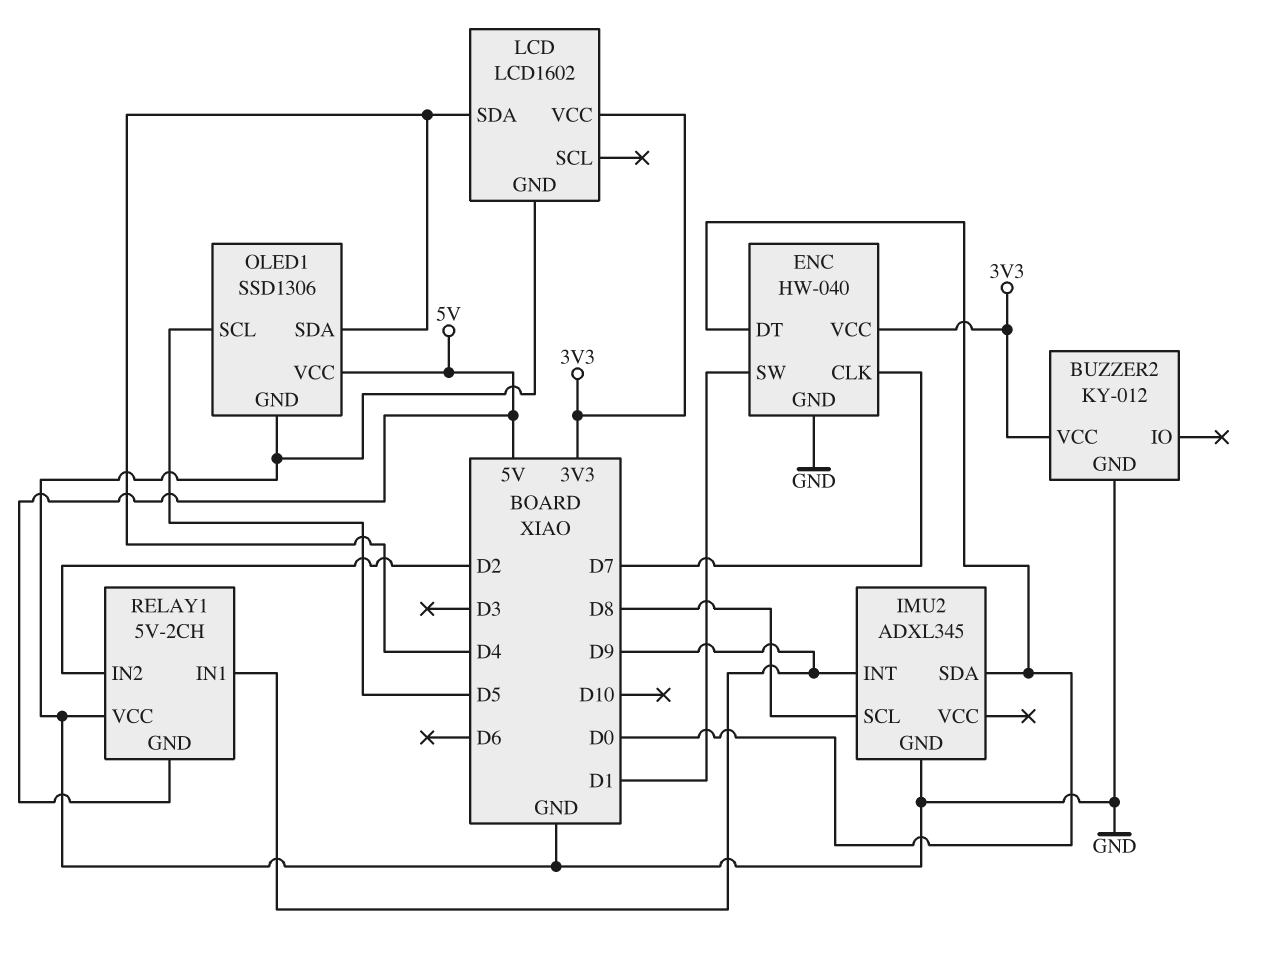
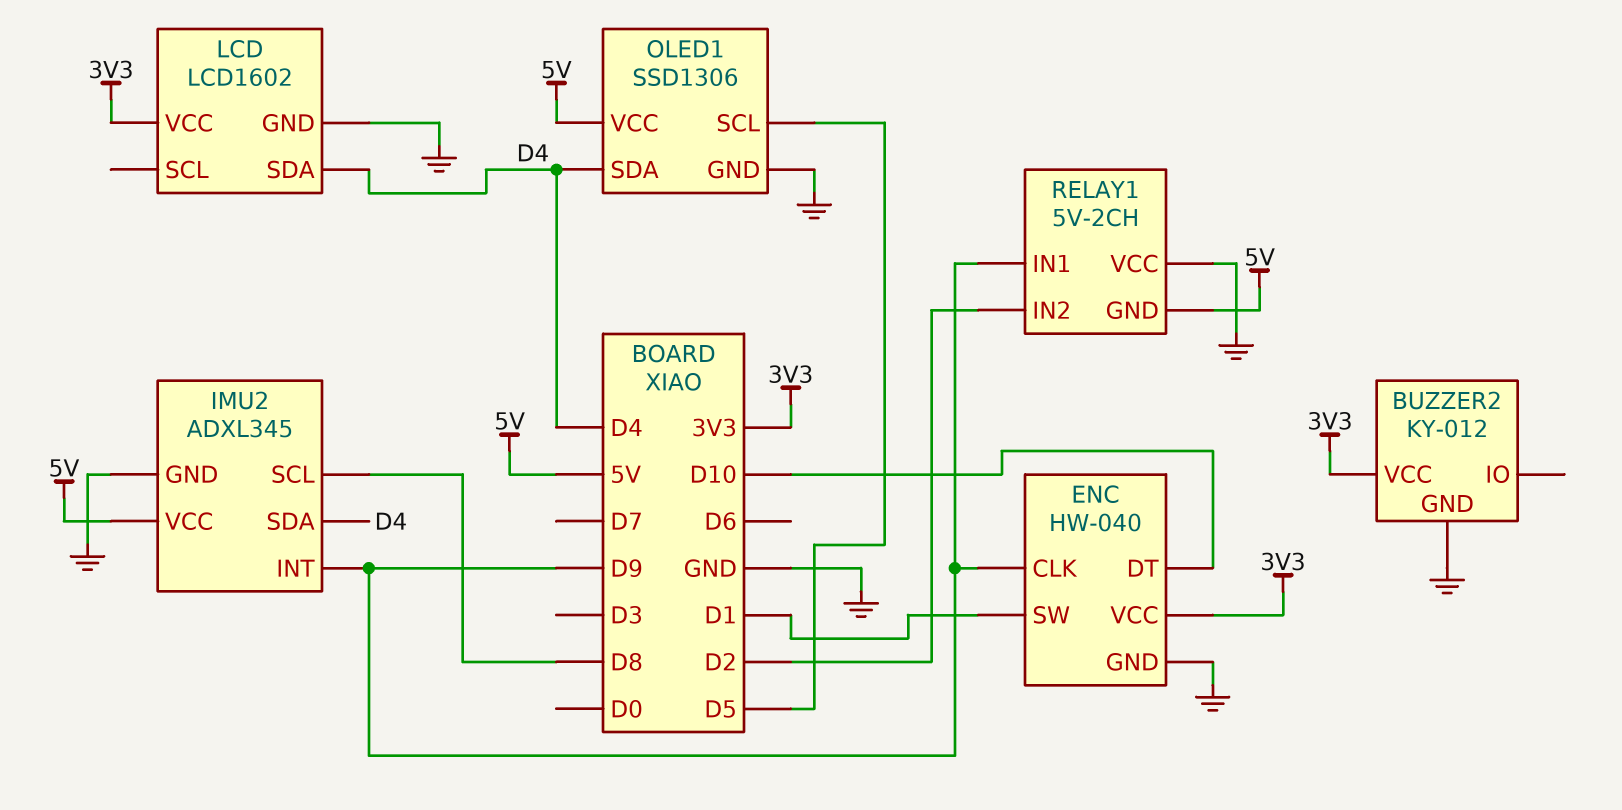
ENC pin CLK: D7 -> D9
ENC pin DT: D0 -> D10
IMU2 pin SDA: D0 -> D4
IMU2 pin VCC: none -> 5V

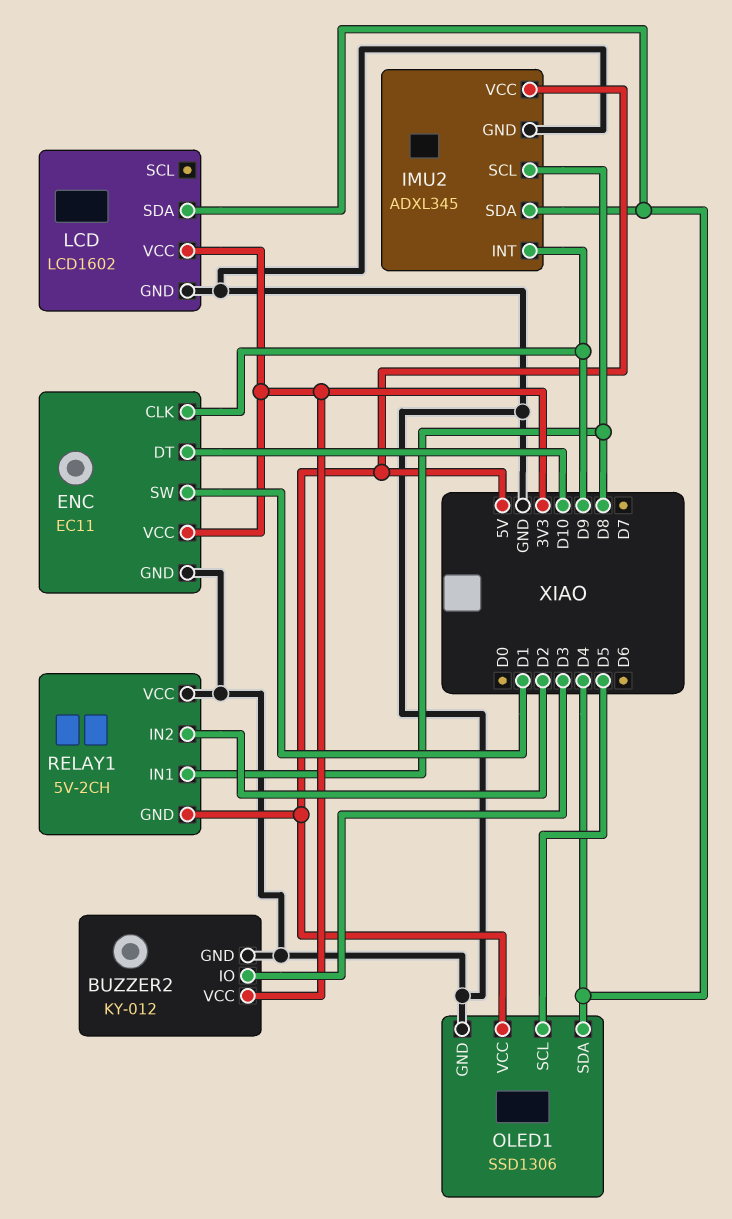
BUZZER2 pin IO: none -> D3
ENC: HW-040 -> EC11
RELAY1 pin IN1: D9 -> D8

